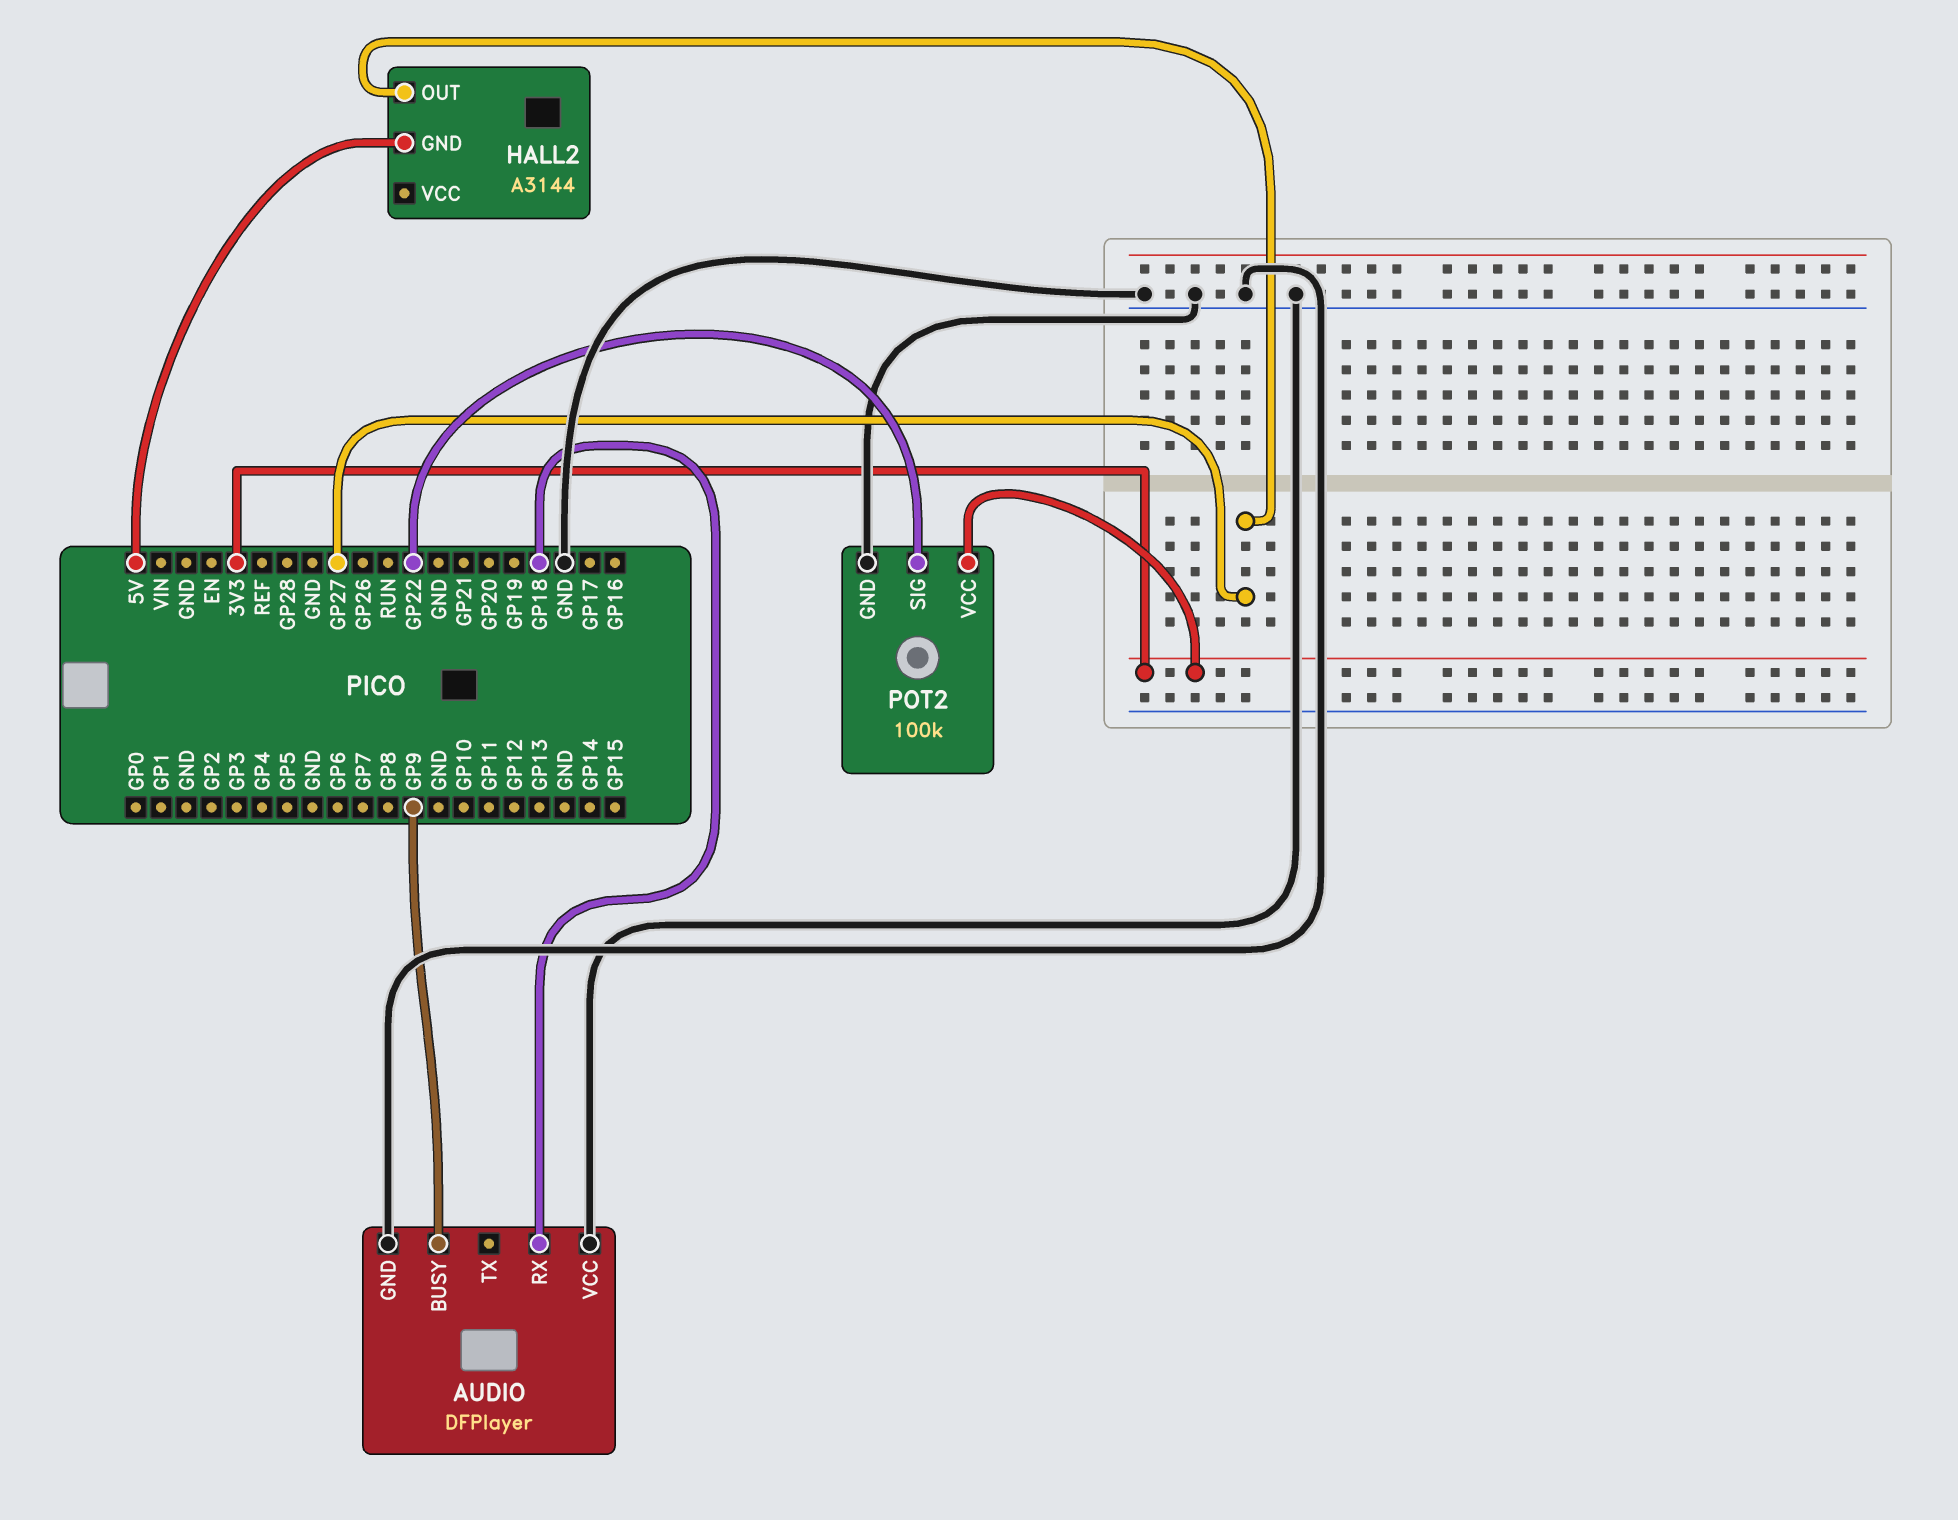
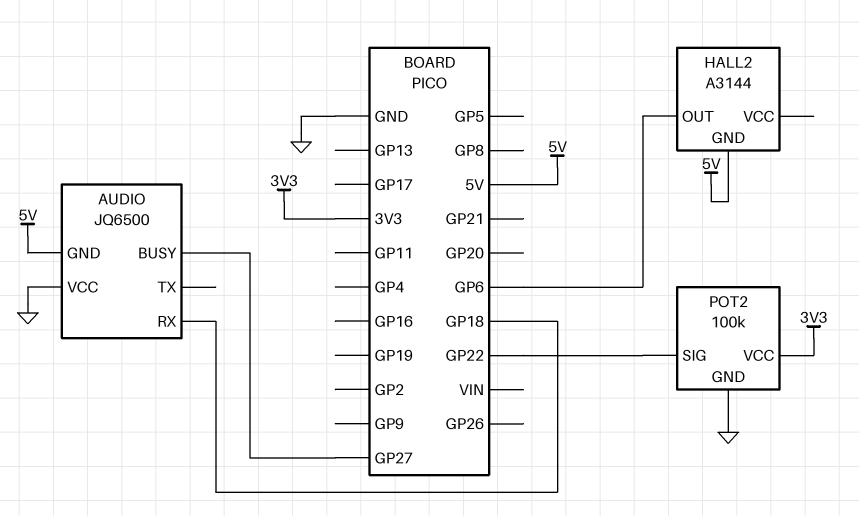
AUDIO: DFPlayer -> JQ6500
AUDIO pin BUSY: GP9 -> GP27
AUDIO pin GND: GND -> 5V
HALL2 pin OUT: GP27 -> GP6

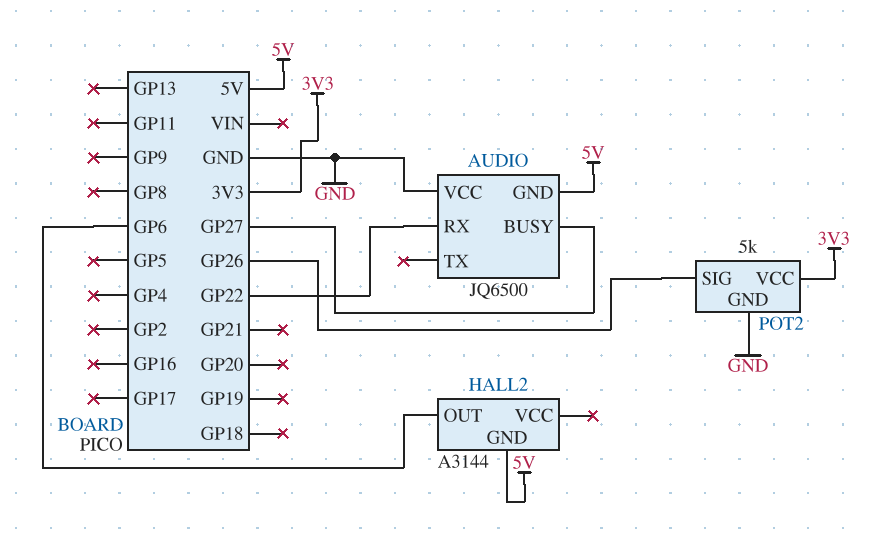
AUDIO pin RX: GP18 -> GP22
POT2: 100k -> 5k
POT2 pin SIG: GP22 -> GP26

